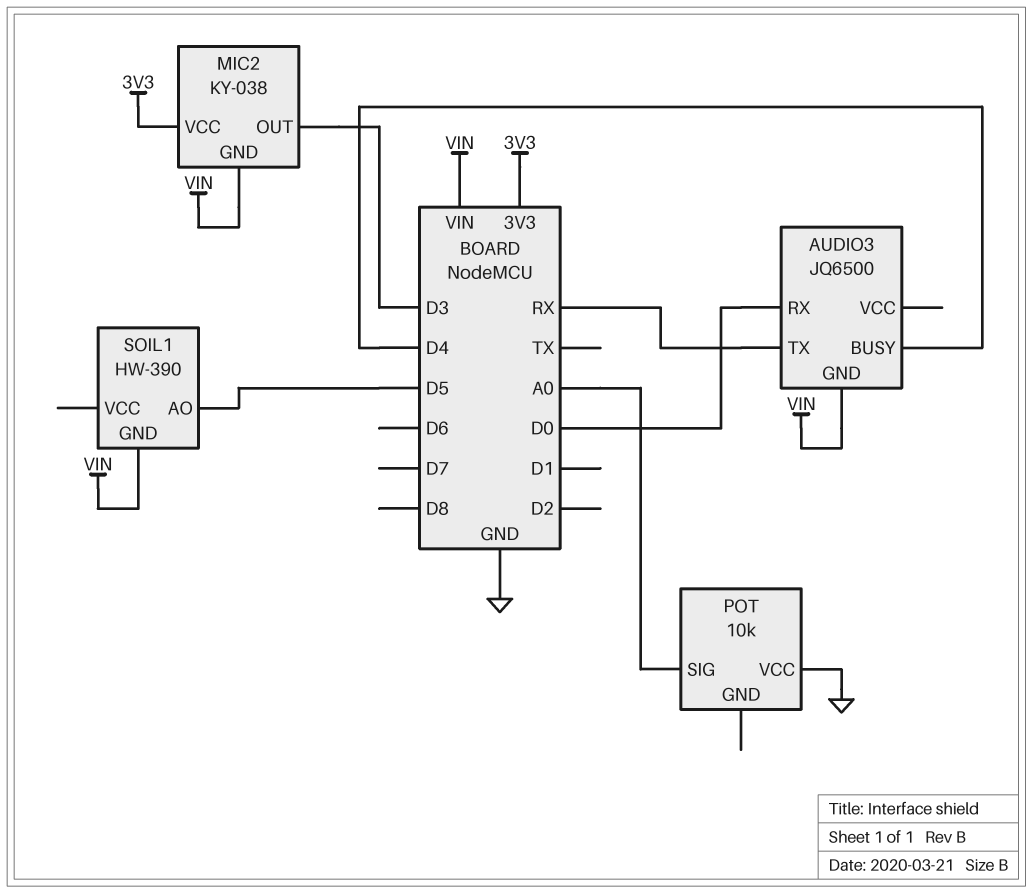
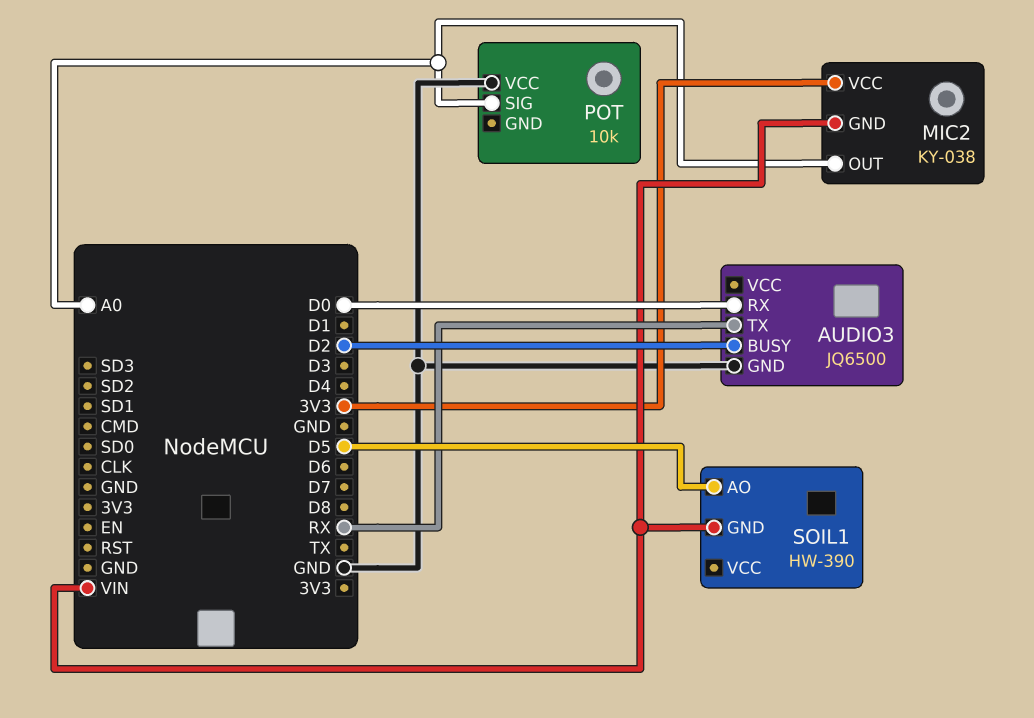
AUDIO3 pin BUSY: D4 -> D2
AUDIO3 pin GND: VIN -> GND
MIC2 pin OUT: D3 -> A0

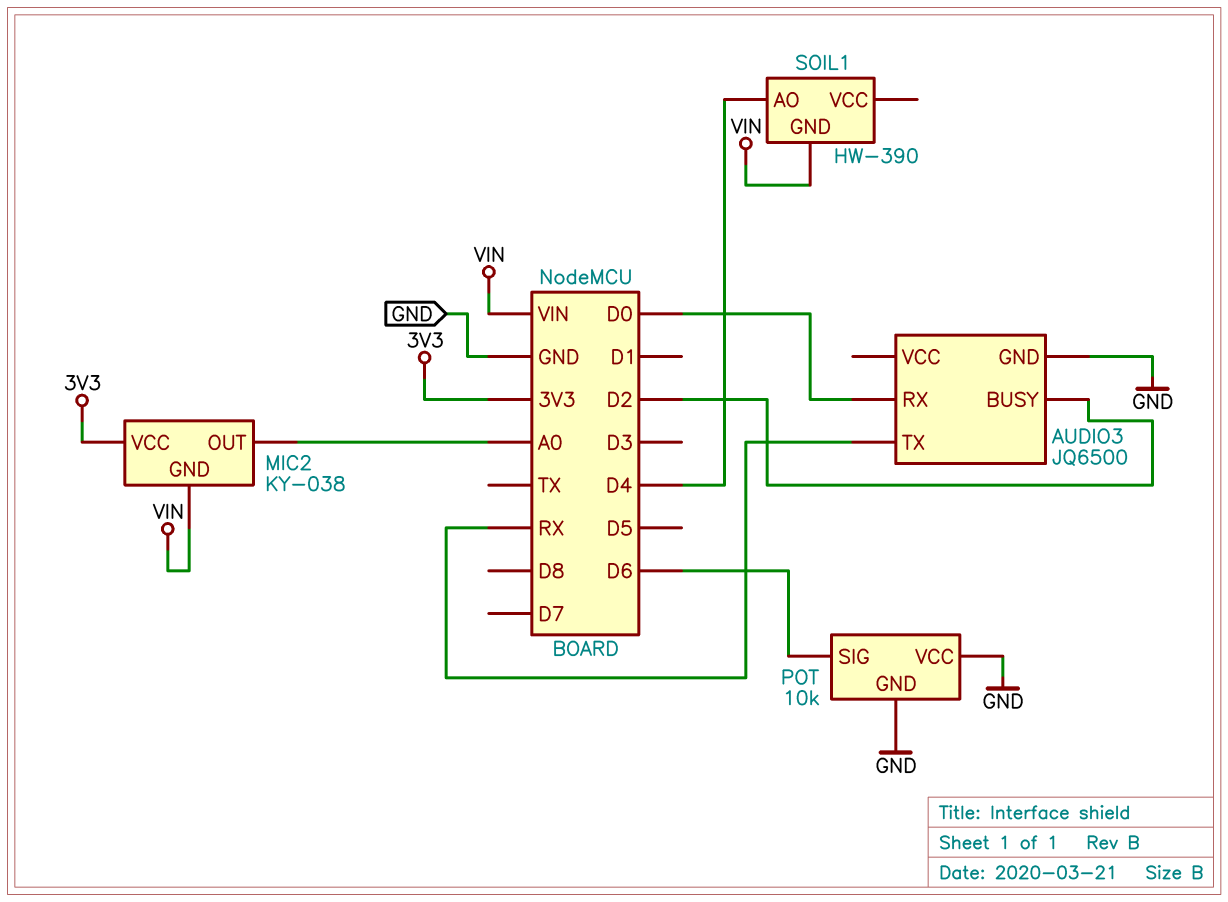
POT pin GND: none -> GND
POT pin SIG: A0 -> D6
SOIL1 pin AO: D5 -> D4

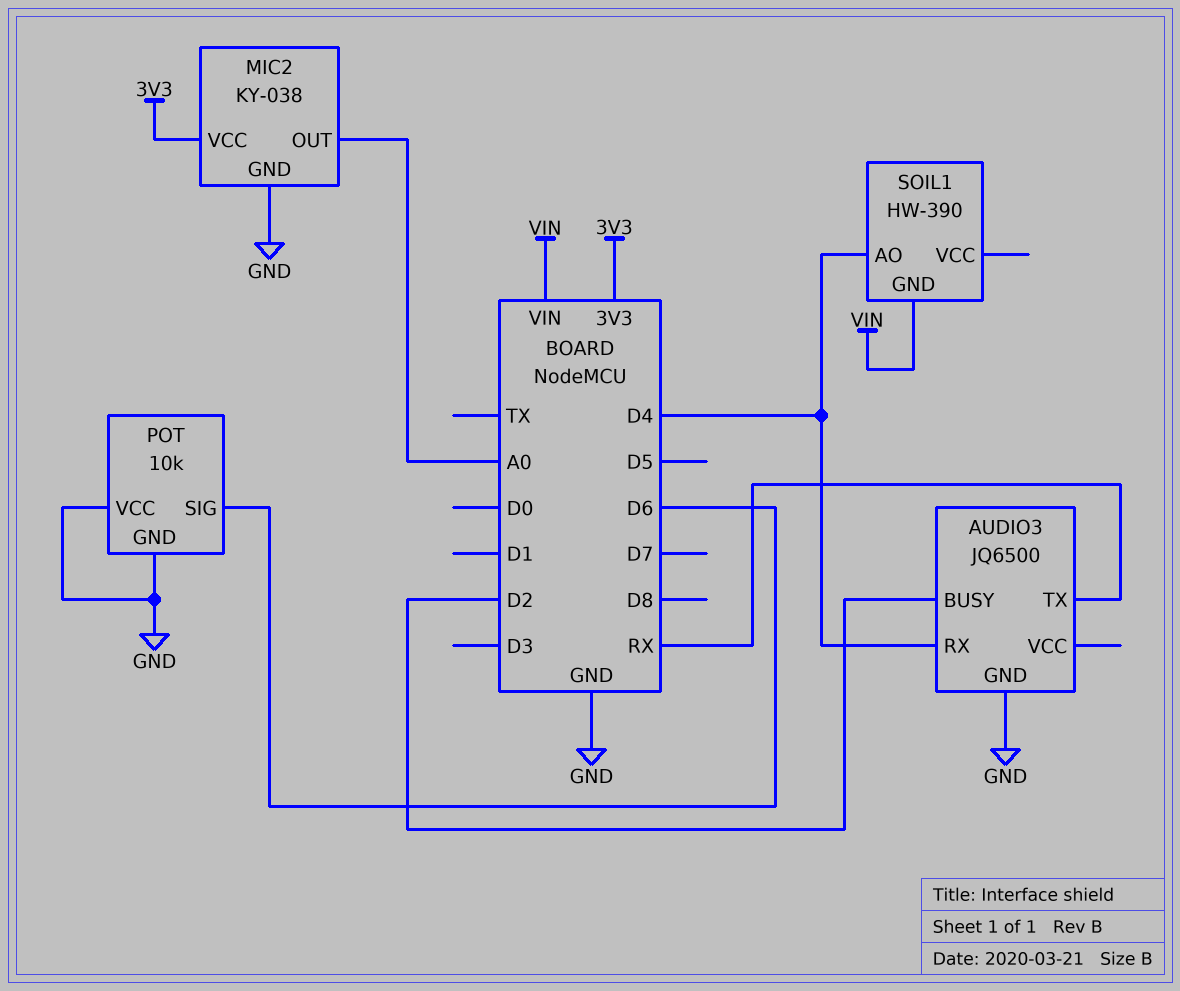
AUDIO3 pin RX: D0 -> D4
MIC2 pin GND: VIN -> GND

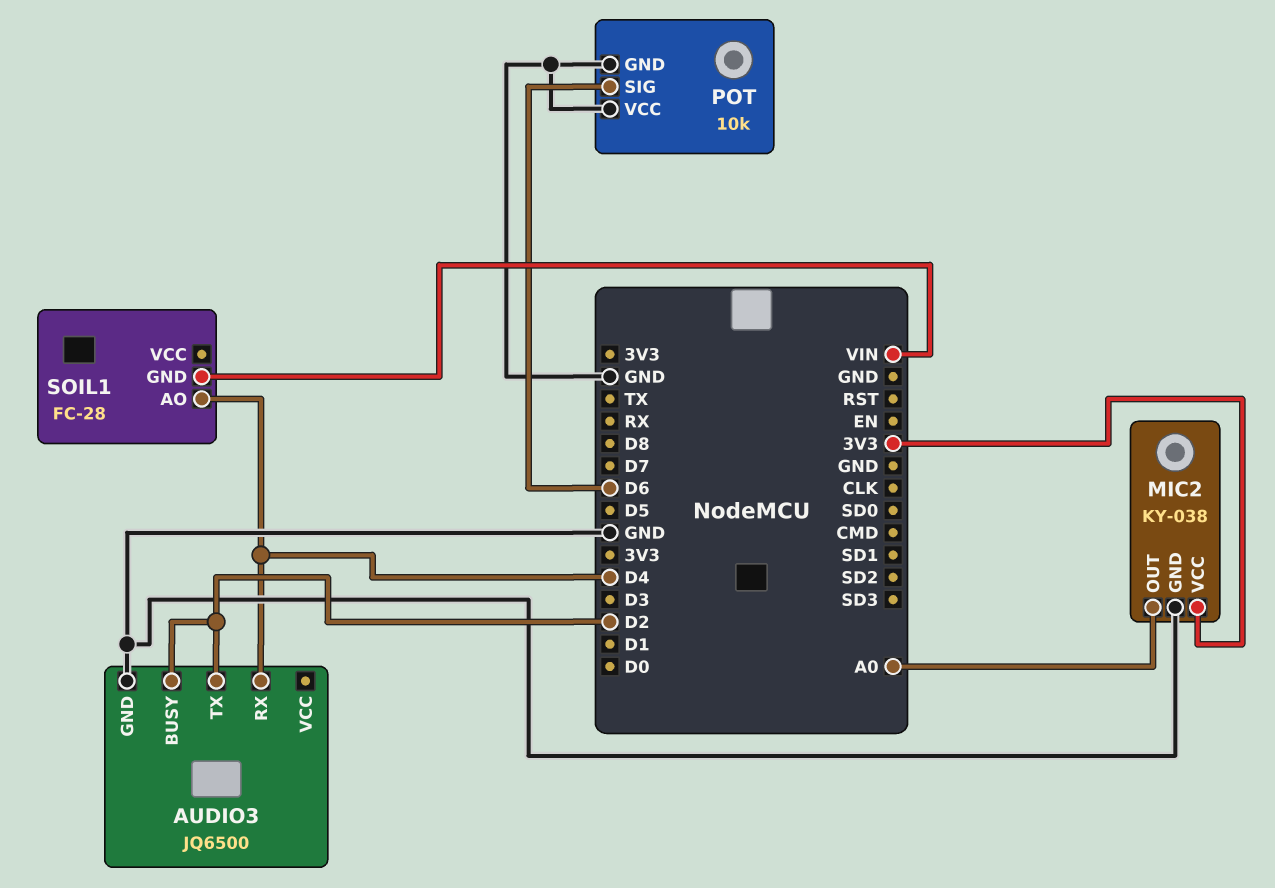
AUDIO3 pin TX: RX -> D2
SOIL1: HW-390 -> FC-28

